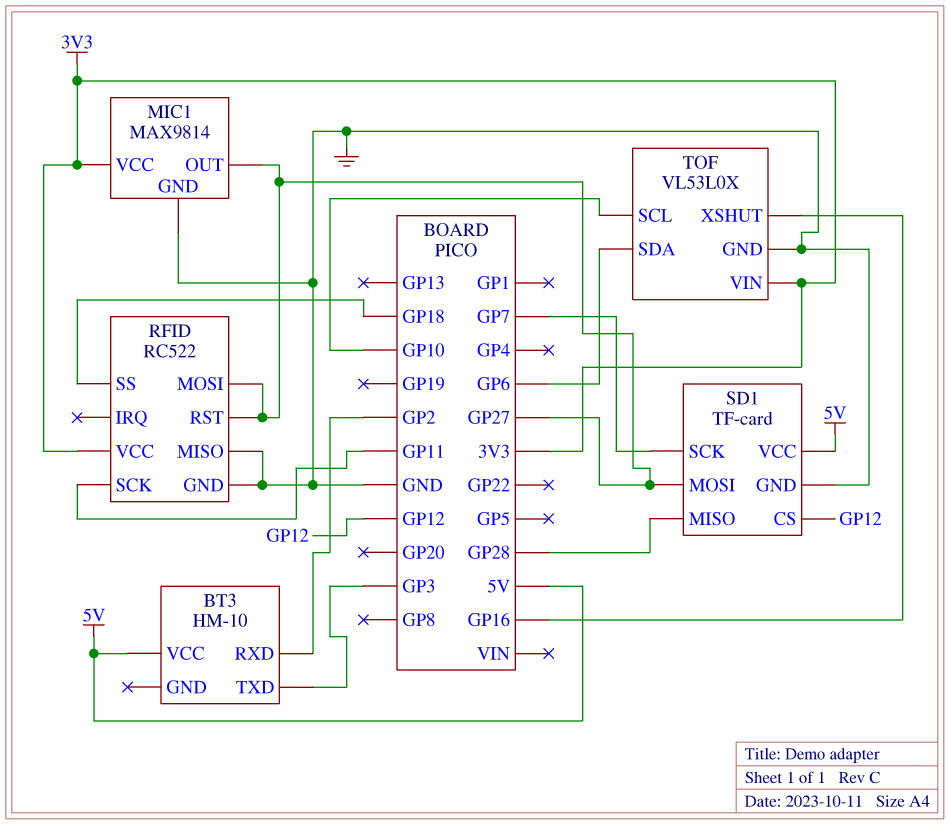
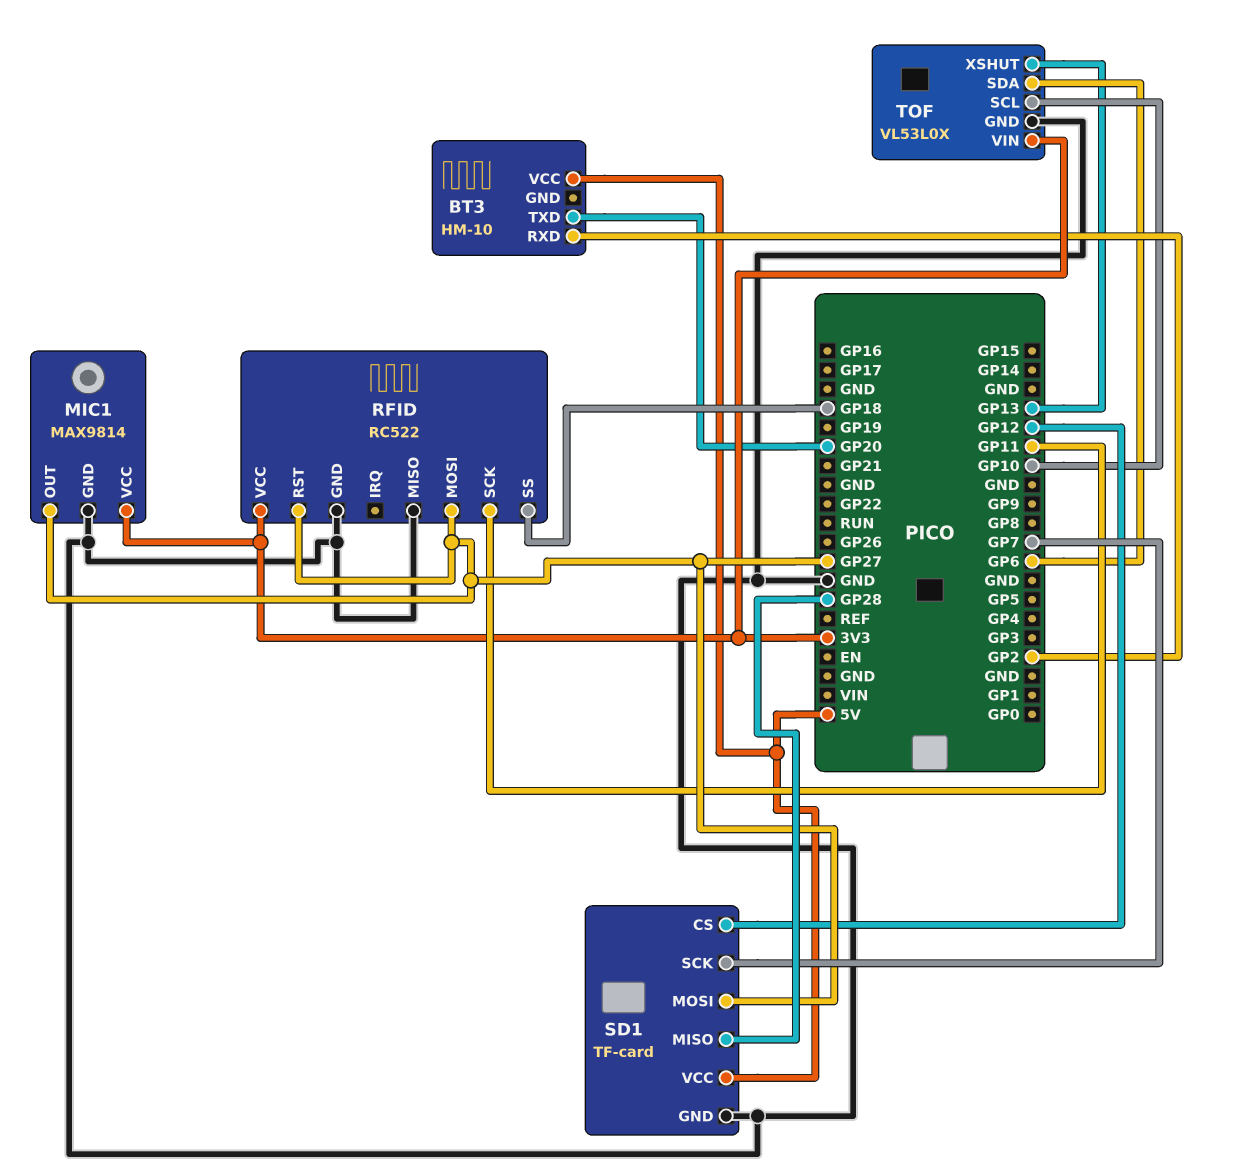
BT3 pin TXD: GP3 -> GP20
TOF pin XSHUT: GP16 -> GP13

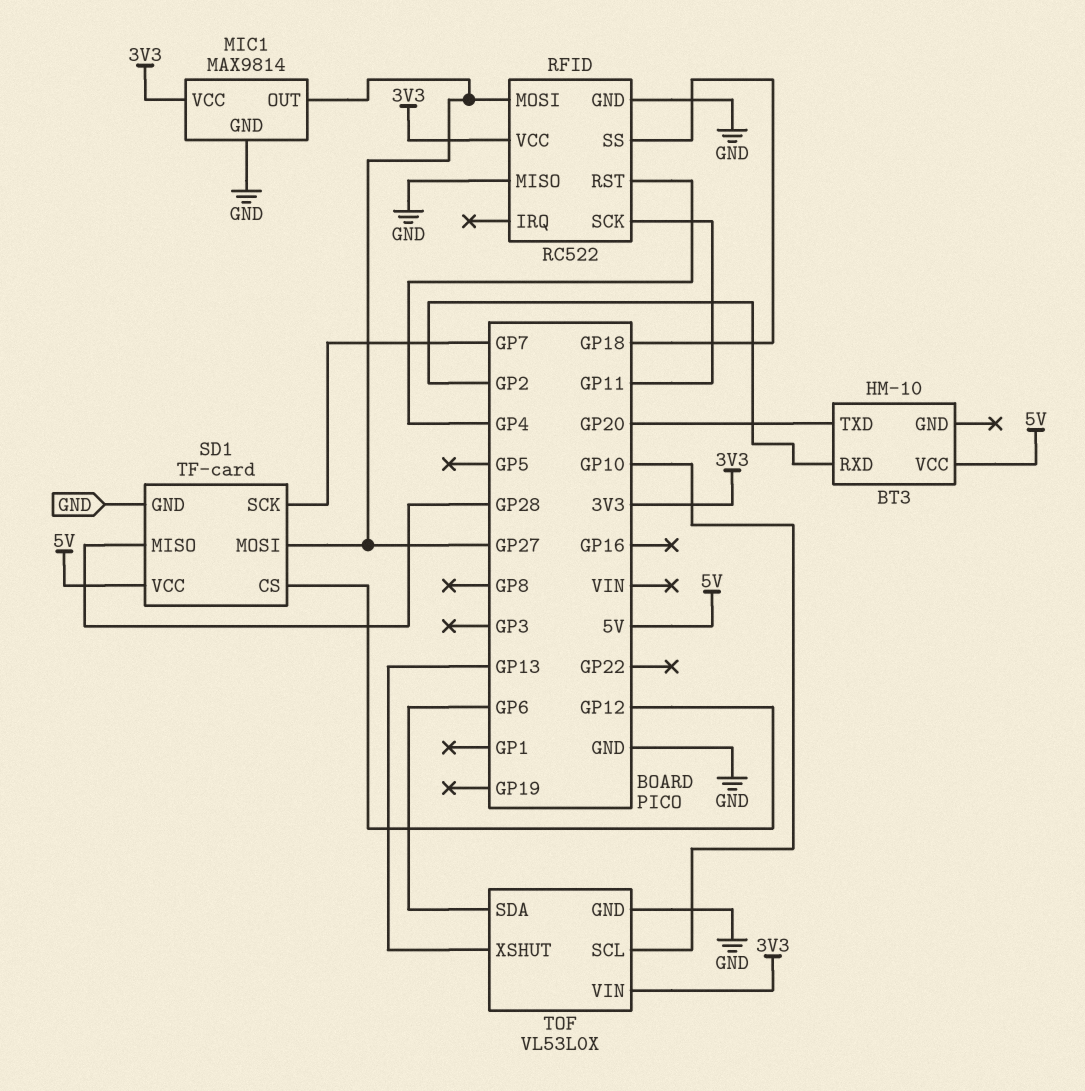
RFID pin RST: GP27 -> GP4

